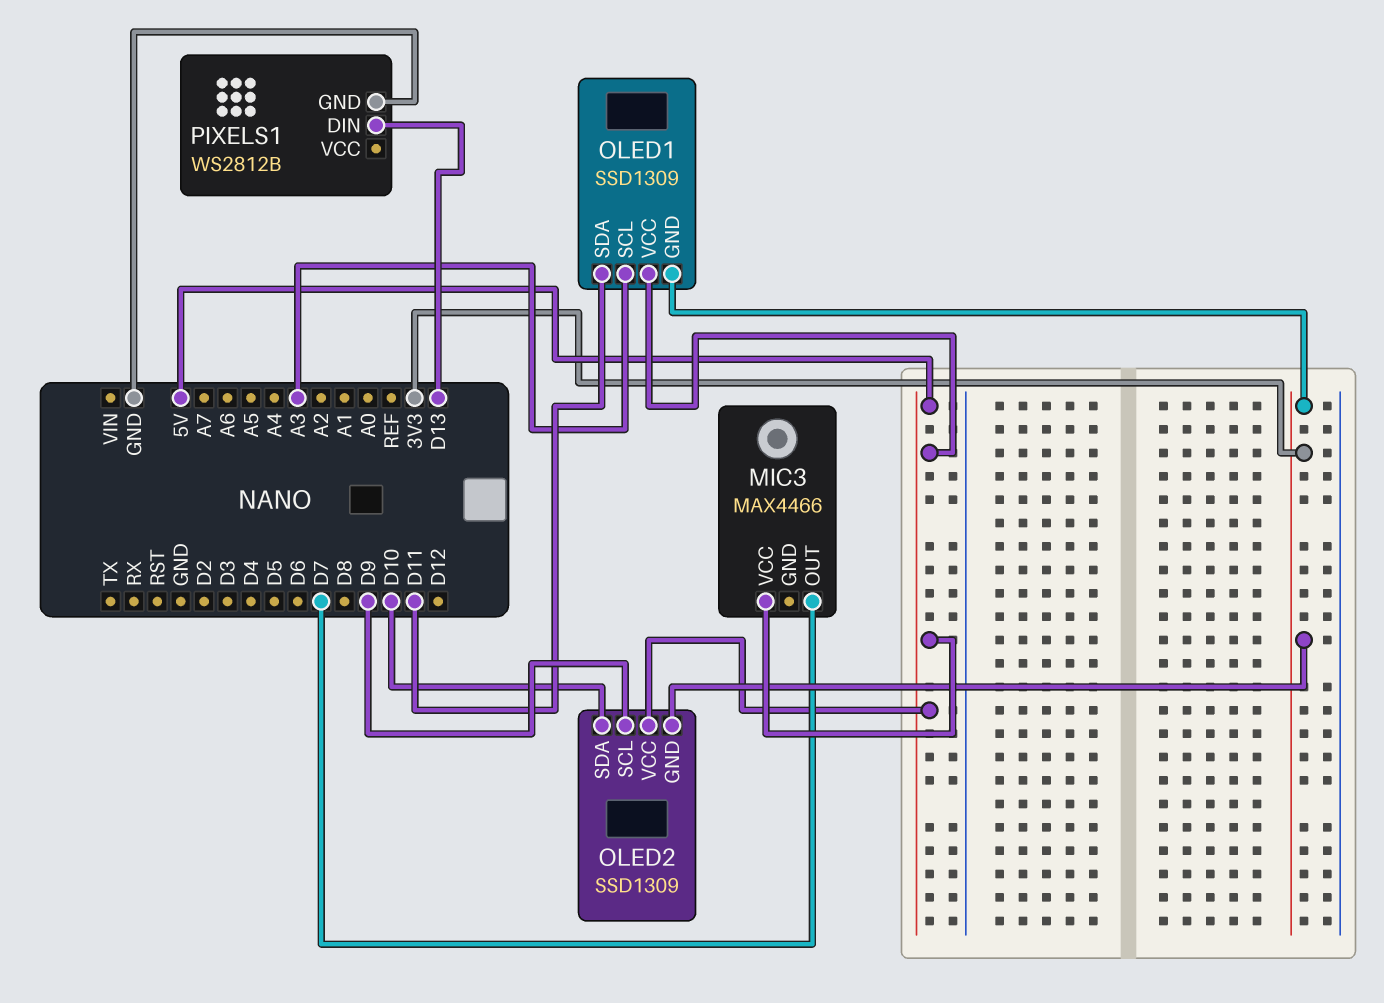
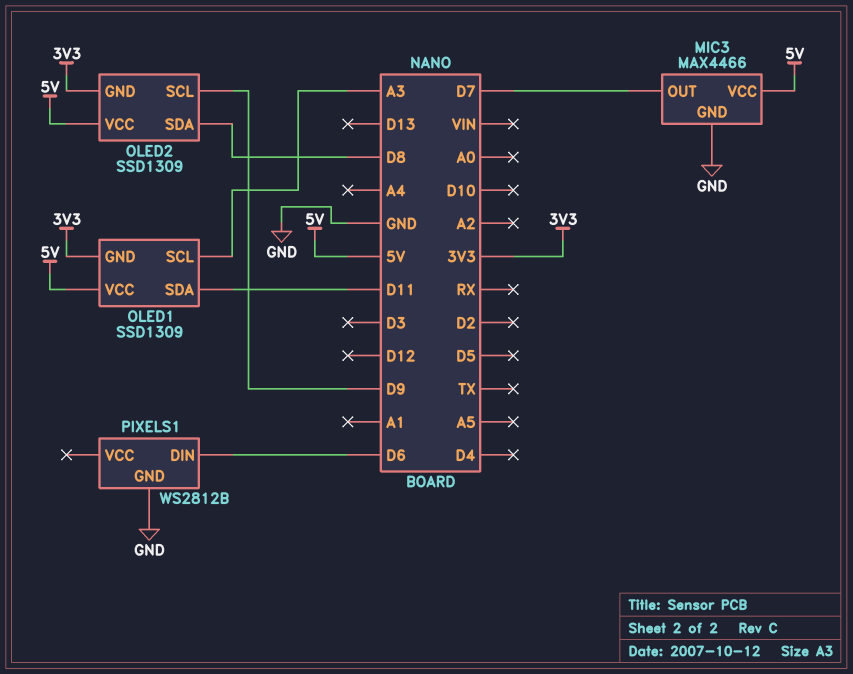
MIC3 pin GND: none -> GND
OLED2 pin SDA: D10 -> D8
PIXELS1 pin DIN: D13 -> D6

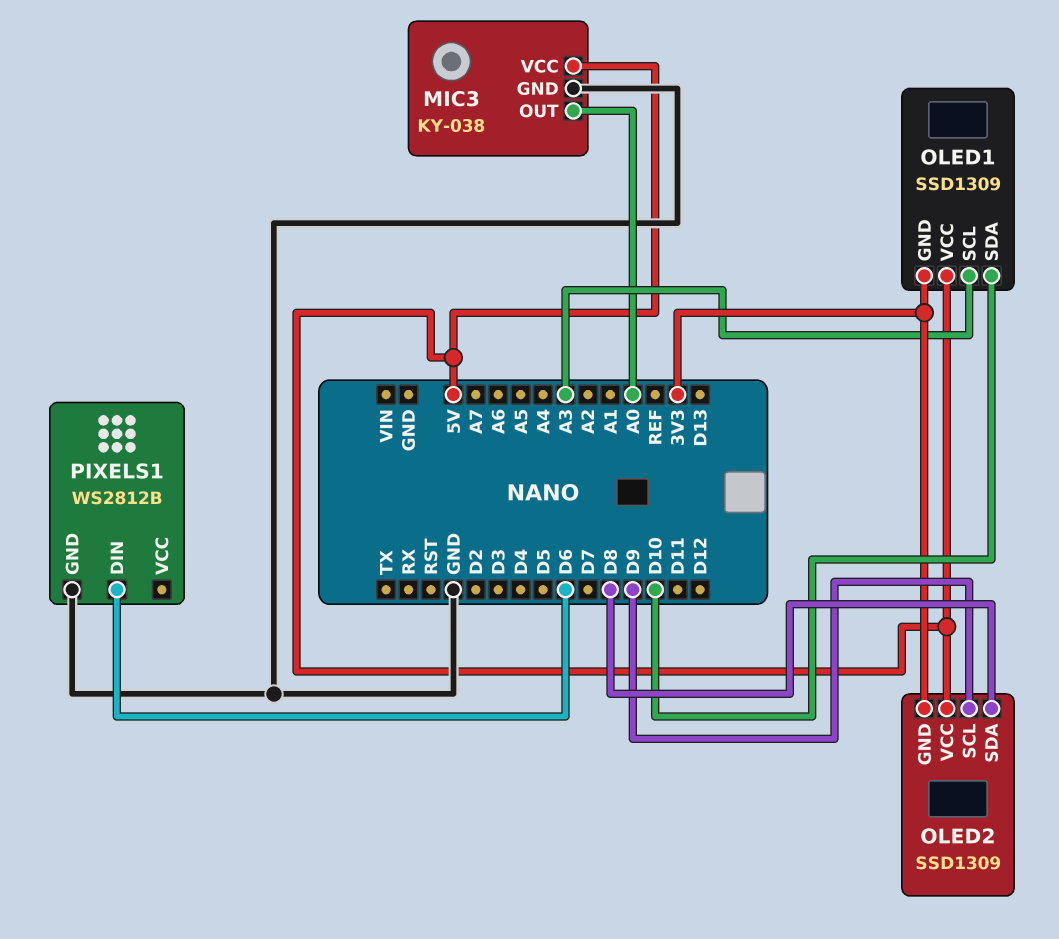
MIC3: MAX4466 -> KY-038
MIC3 pin OUT: D7 -> A0
OLED1 pin SDA: D11 -> D10

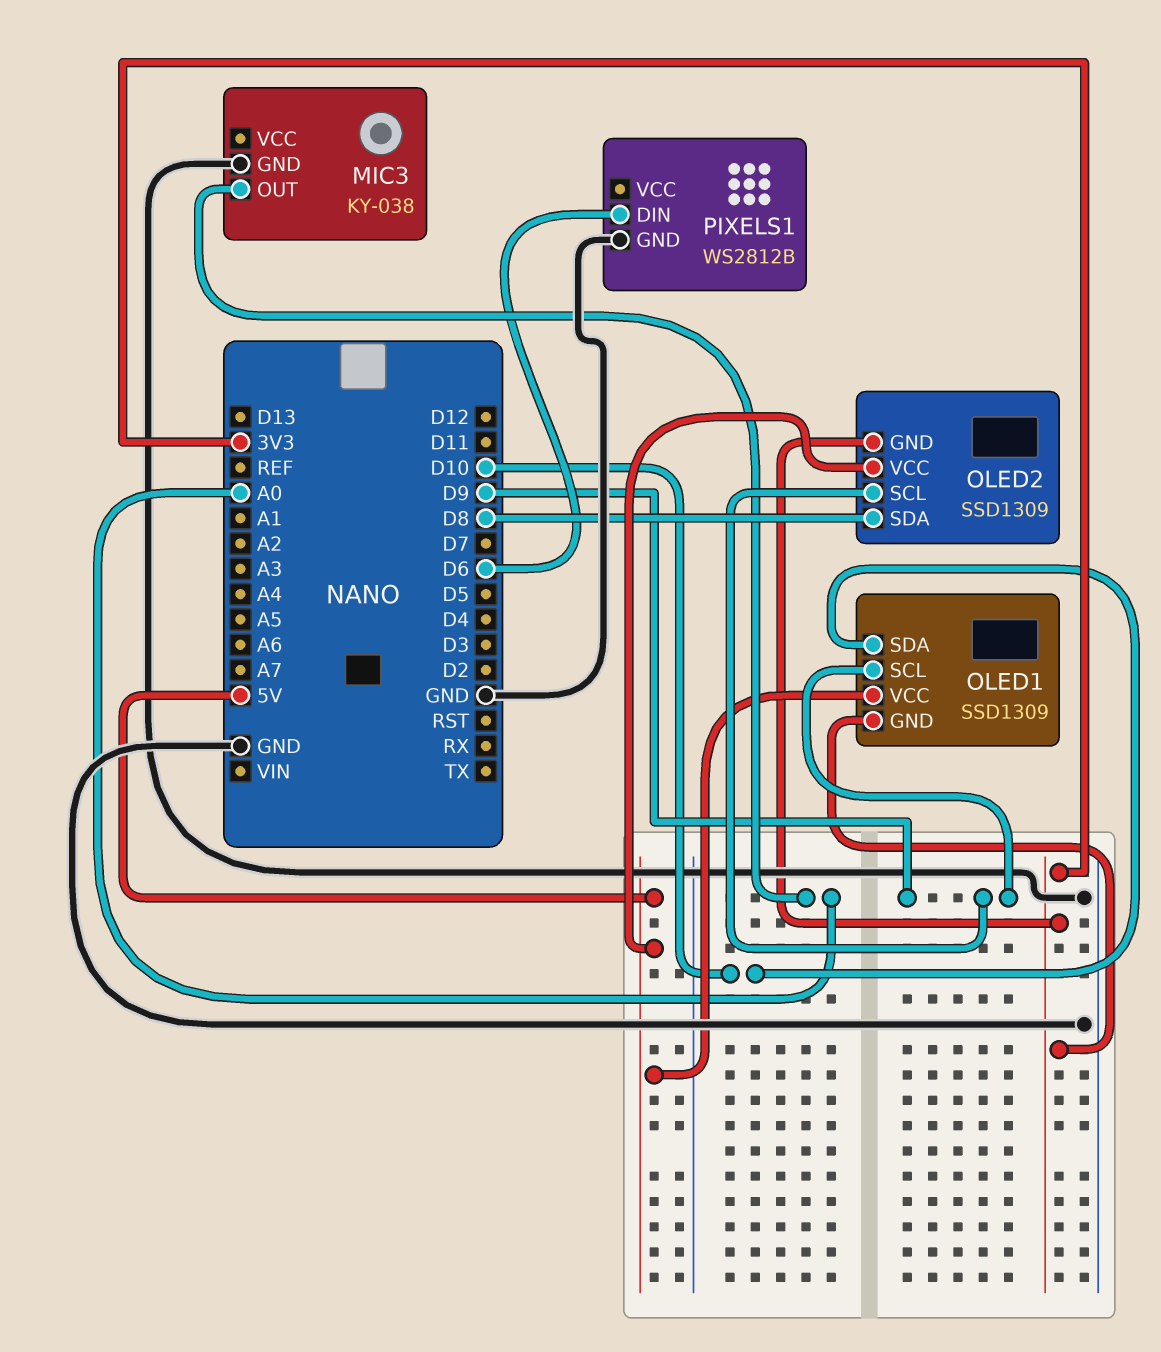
MIC3 pin VCC: 5V -> none
OLED1 pin SCL: A3 -> D9

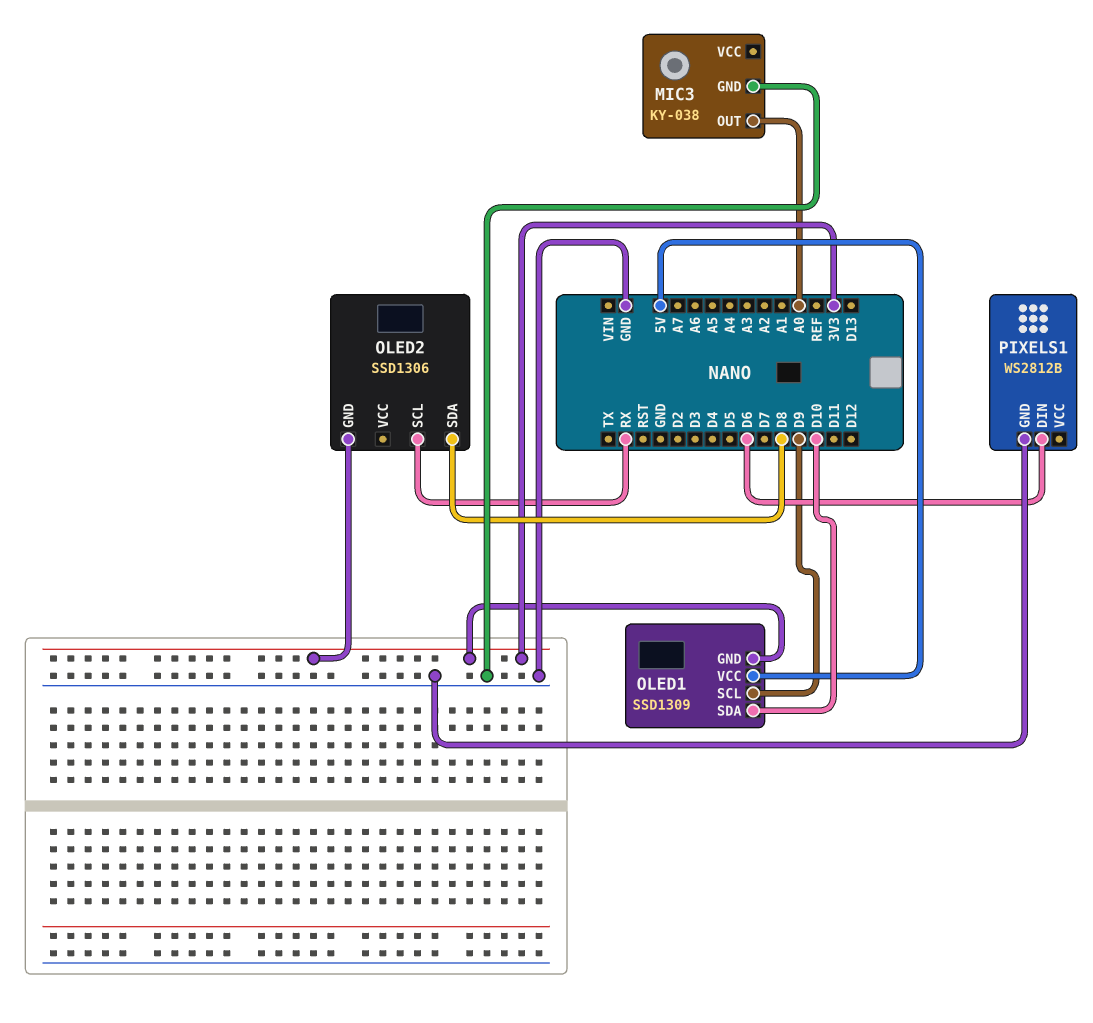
OLED2: SSD1309 -> SSD1306
OLED2 pin SCL: D9 -> RX
OLED2 pin VCC: 5V -> none

